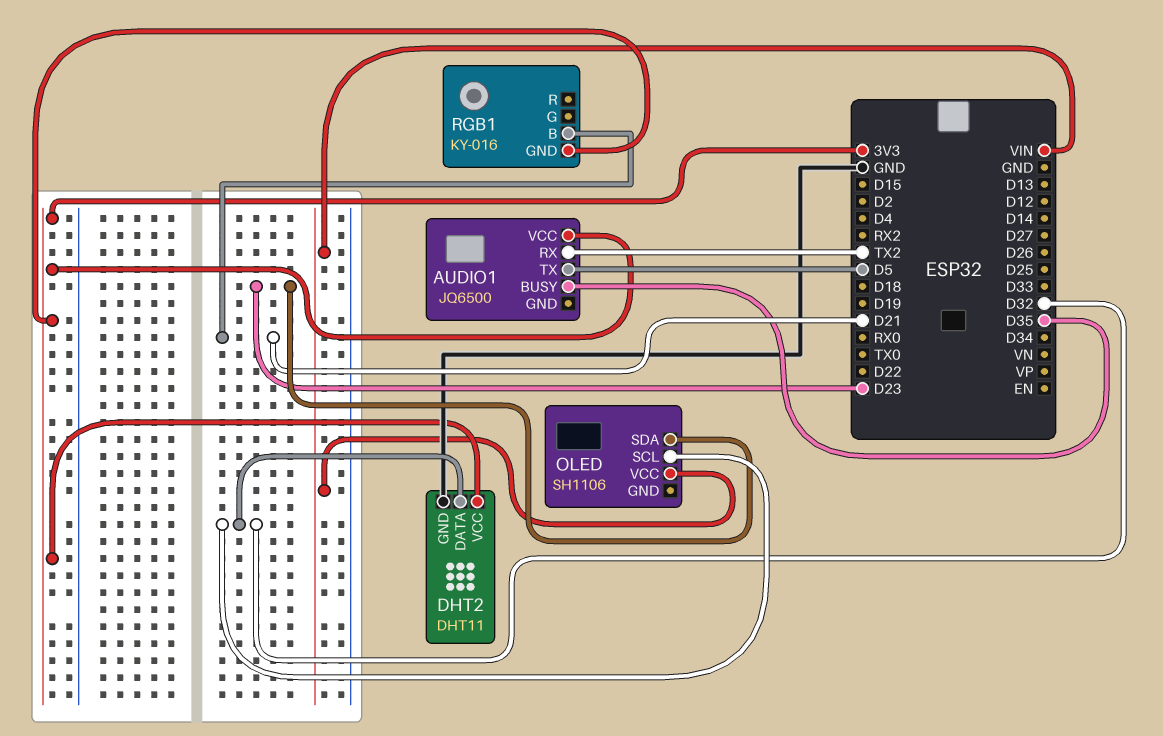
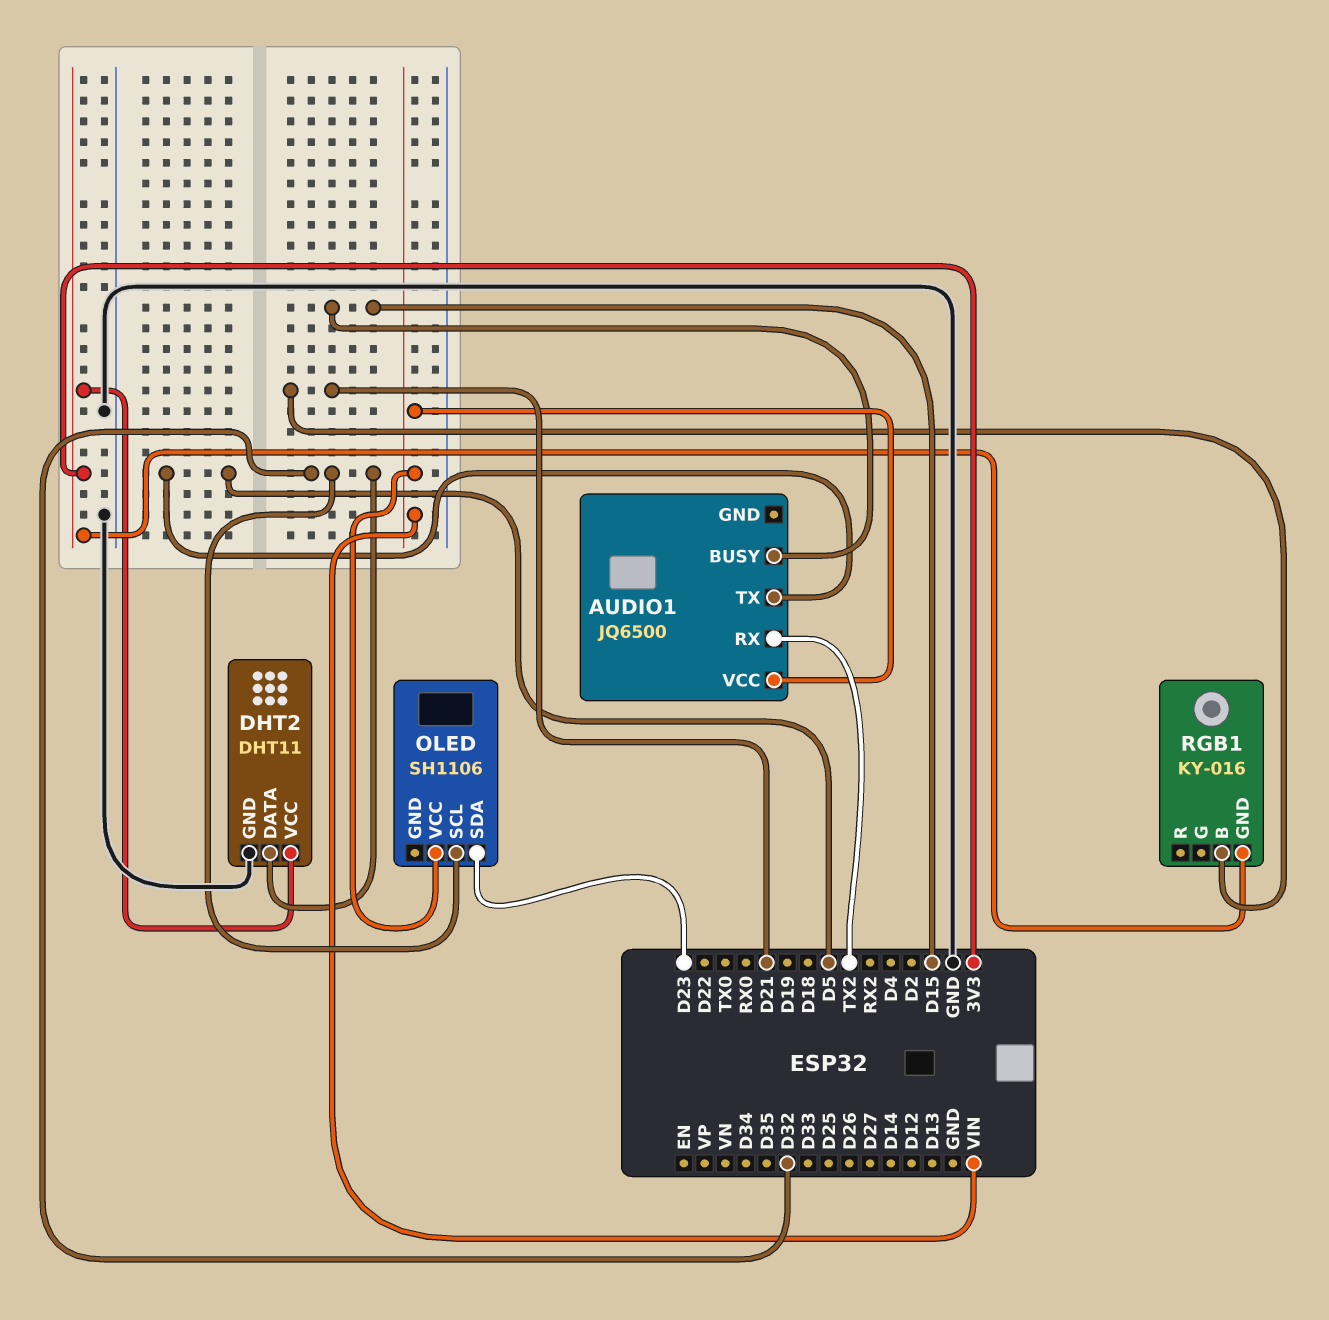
AUDIO1 pin BUSY: D35 -> D15
AUDIO1 pin VCC: 3V3 -> VIN

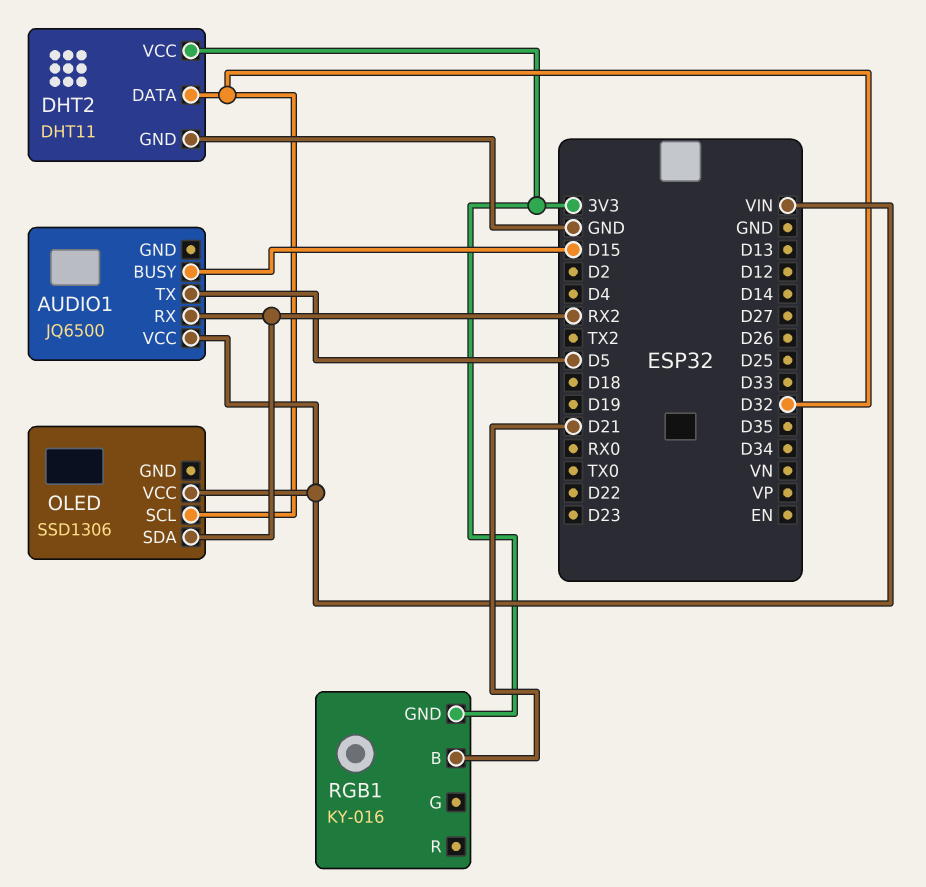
AUDIO1 pin RX: TX2 -> RX2
OLED: SH1106 -> SSD1306
OLED pin SDA: D23 -> RX2

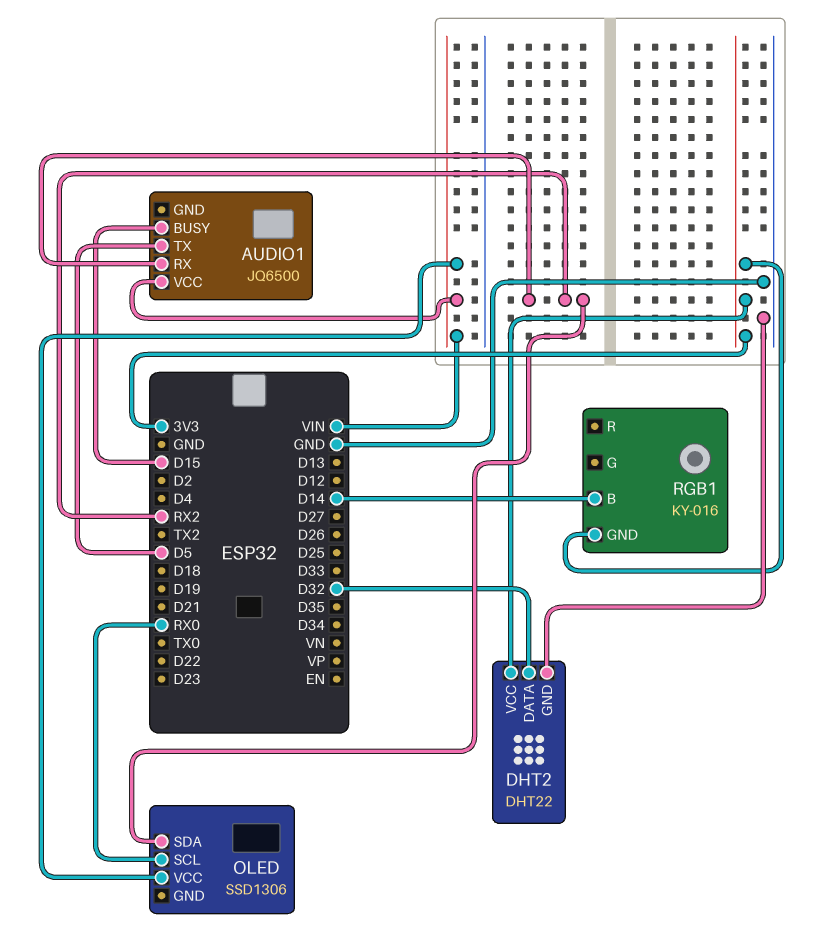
DHT2: DHT11 -> DHT22
OLED pin SCL: D32 -> RX0
RGB1 pin B: D21 -> D14

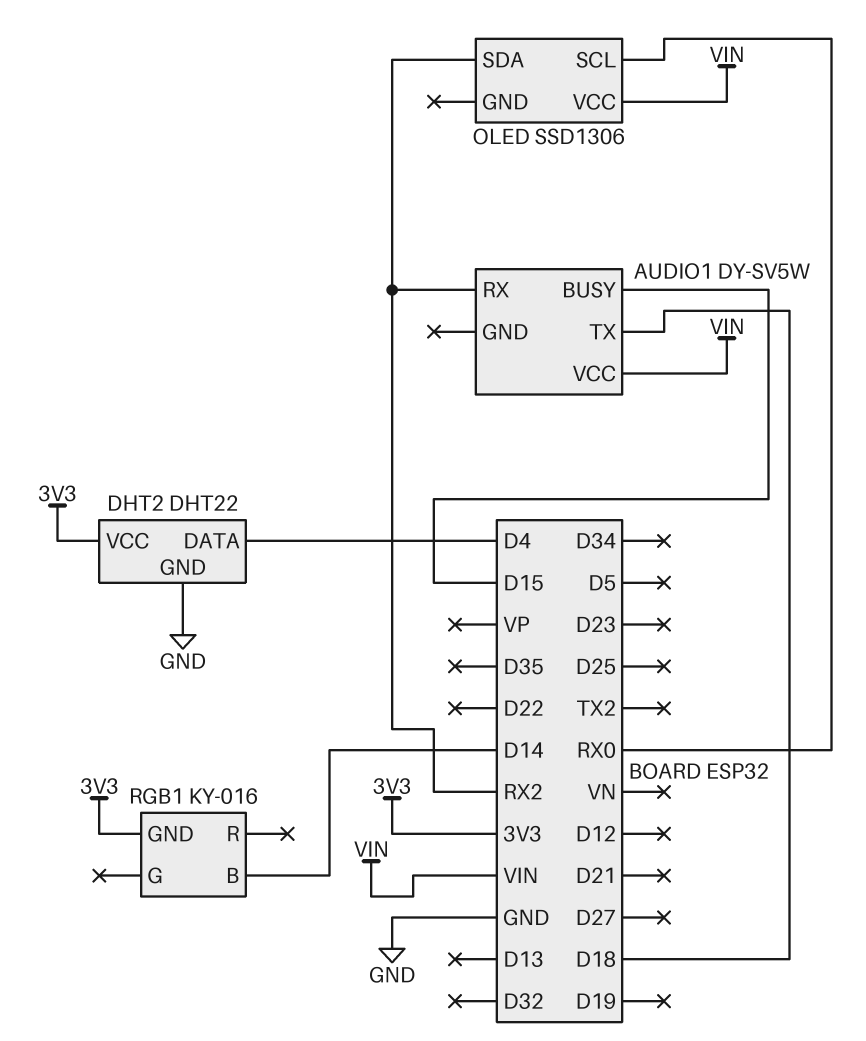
AUDIO1: JQ6500 -> DY-SV5W
AUDIO1 pin TX: D5 -> D18
DHT2 pin DATA: D32 -> D4

